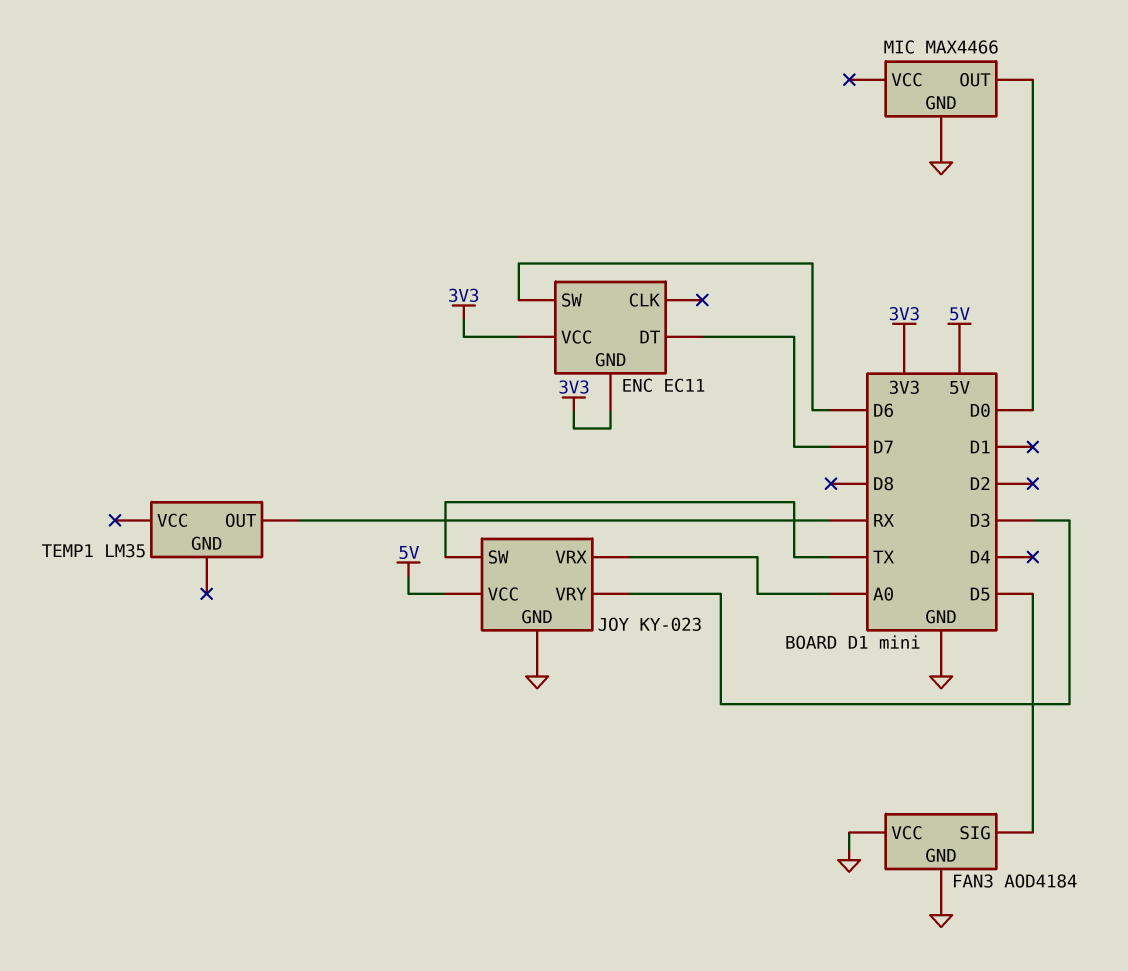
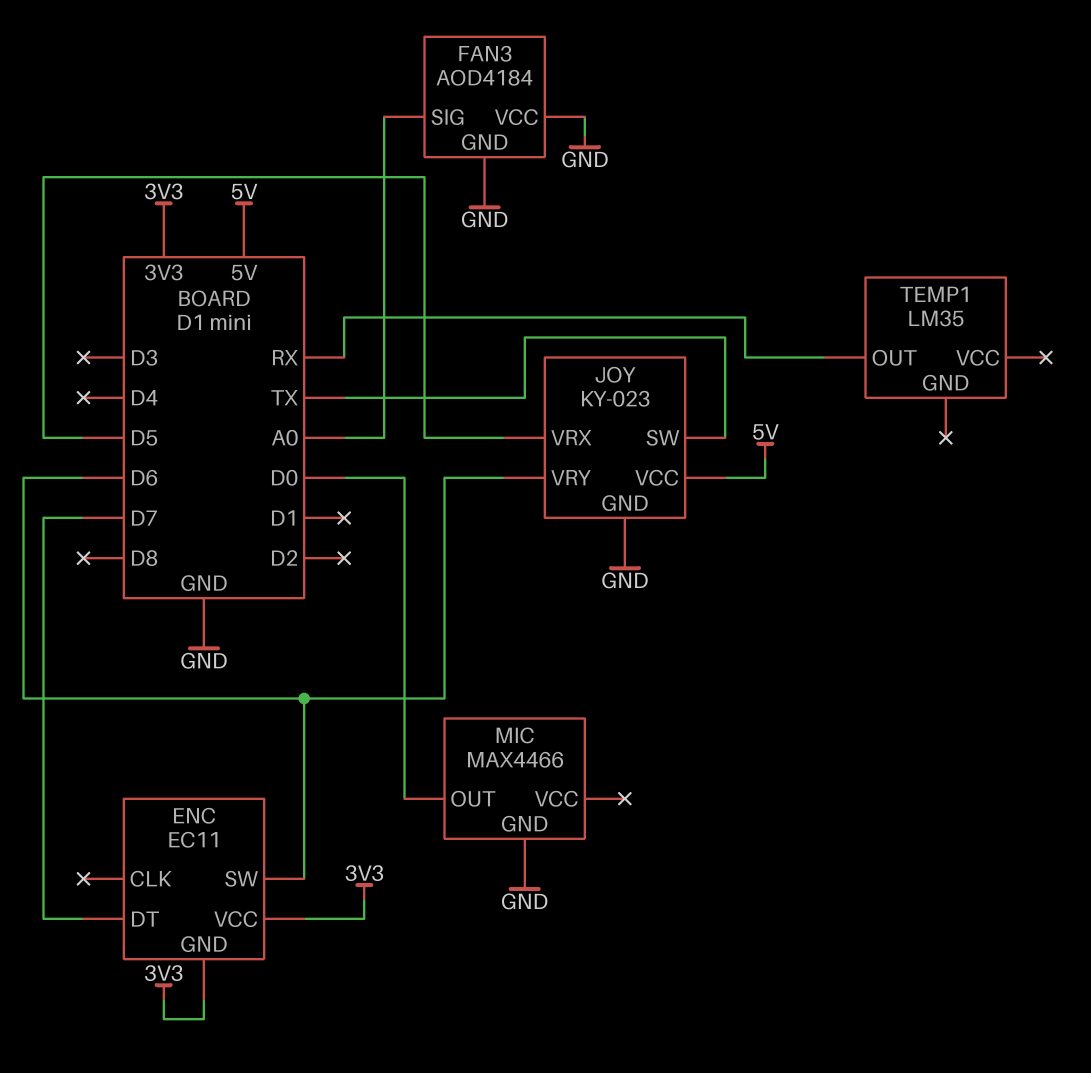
FAN3 pin SIG: D5 -> A0
JOY pin VRX: A0 -> D5
JOY pin VRY: D3 -> D6

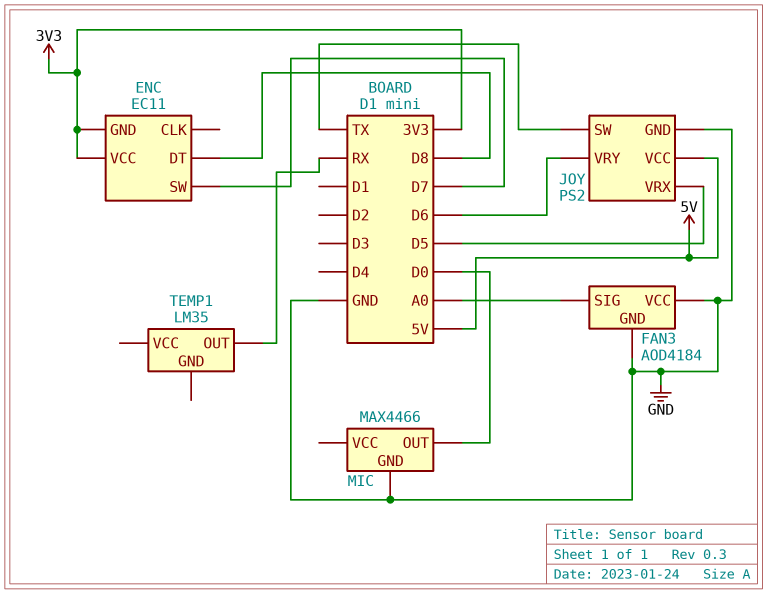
ENC pin DT: D7 -> D8
ENC pin SW: D6 -> D7
JOY: KY-023 -> PS2

